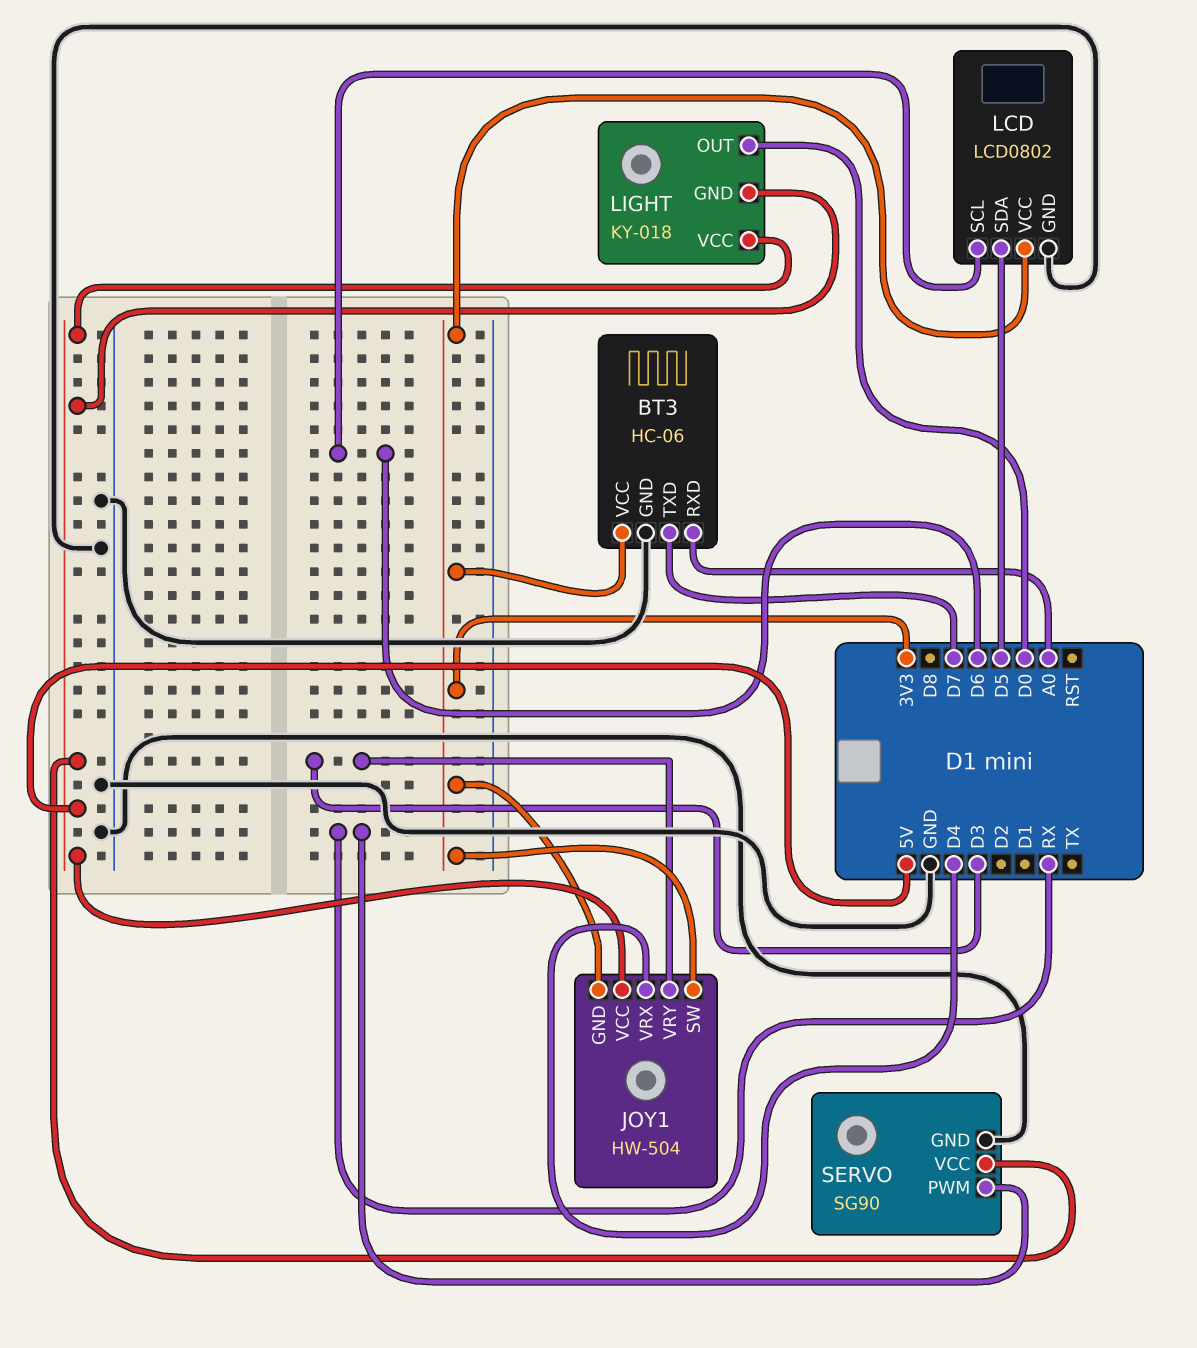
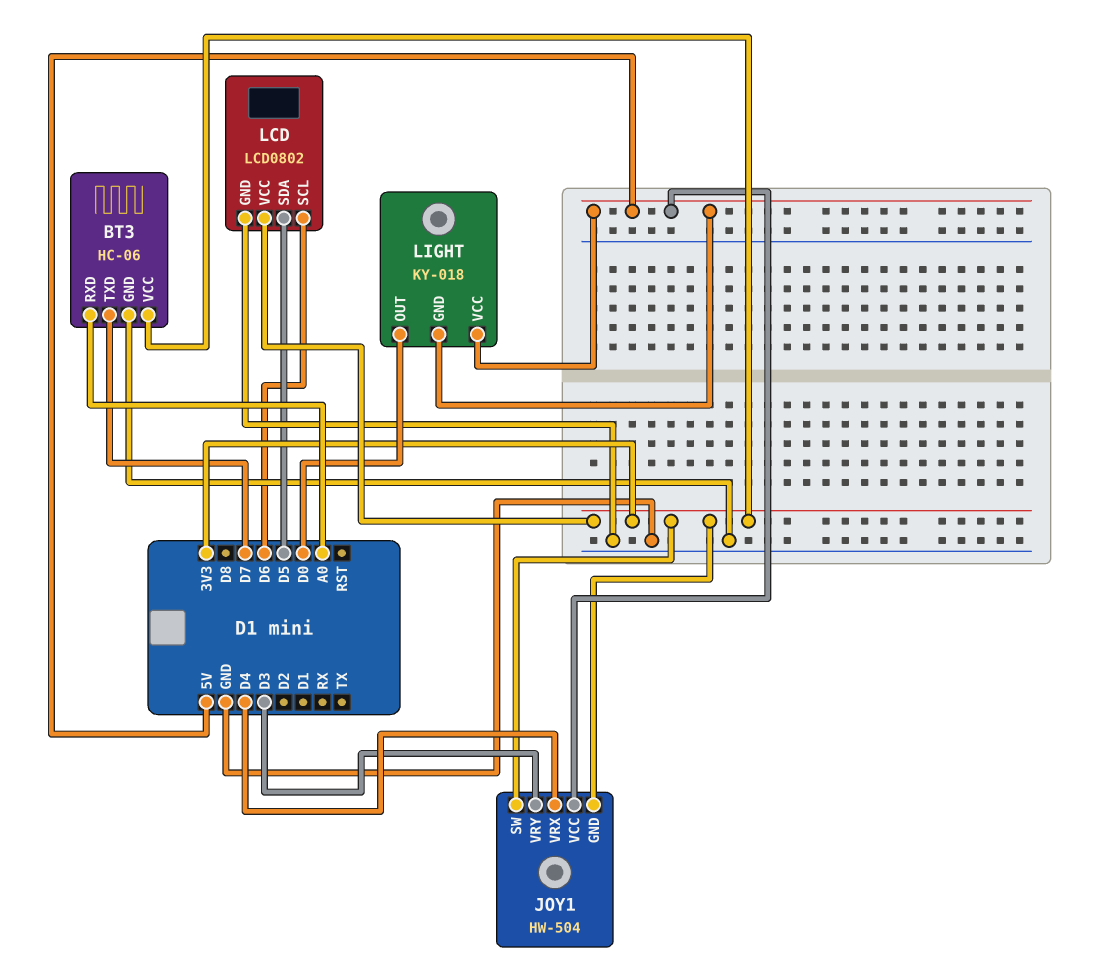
SERVO: SG90 -> none
SERVO pin GND: GND -> none
SERVO pin PWM: RX -> none
SERVO pin VCC: 5V -> none

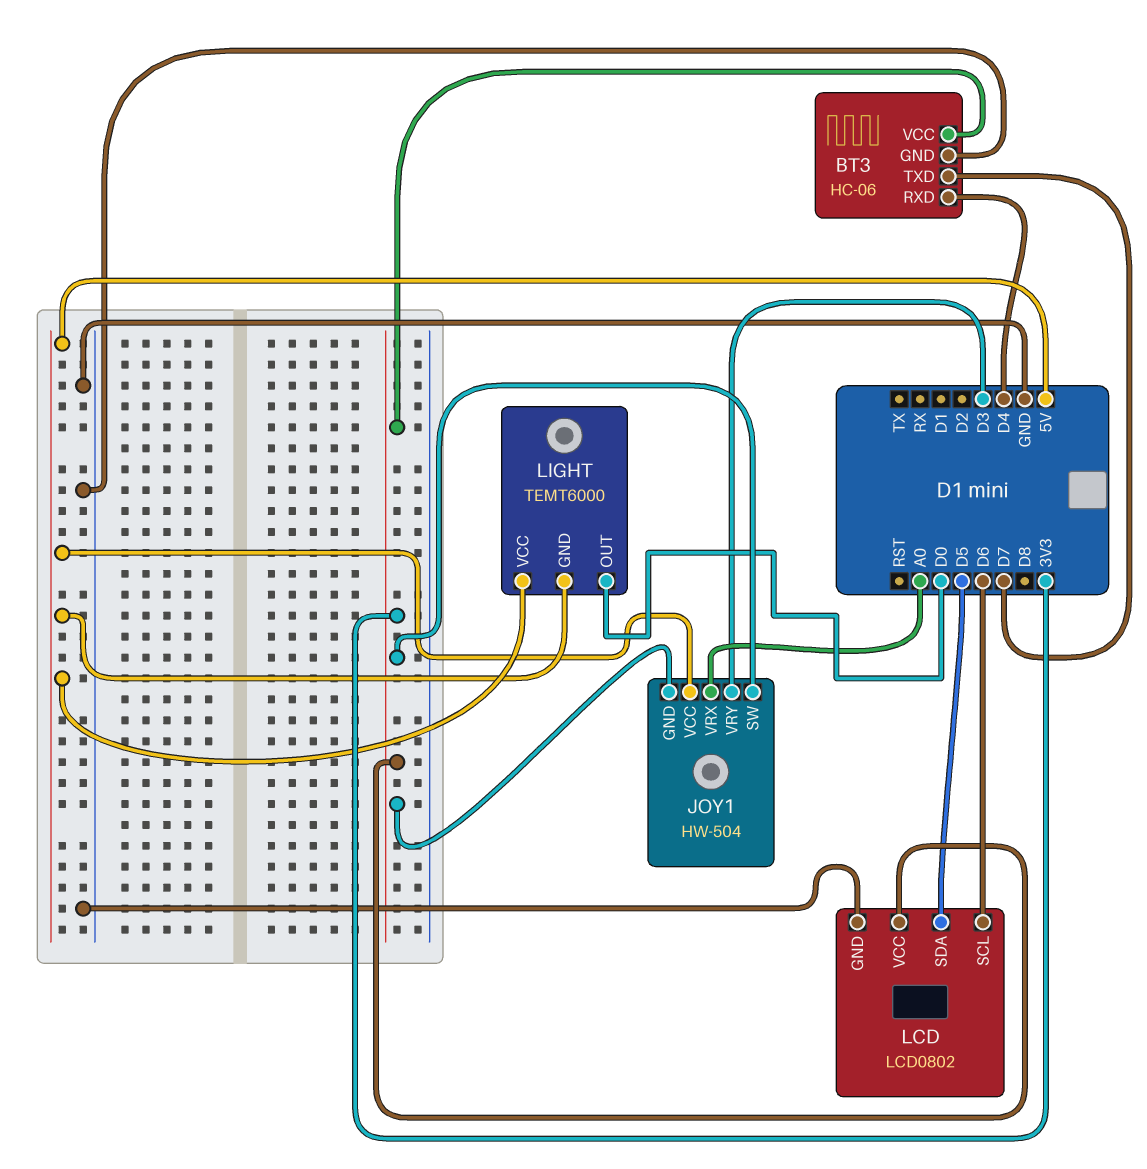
BT3 pin RXD: A0 -> D4
JOY1 pin VRX: D4 -> A0
LIGHT: KY-018 -> TEMT6000

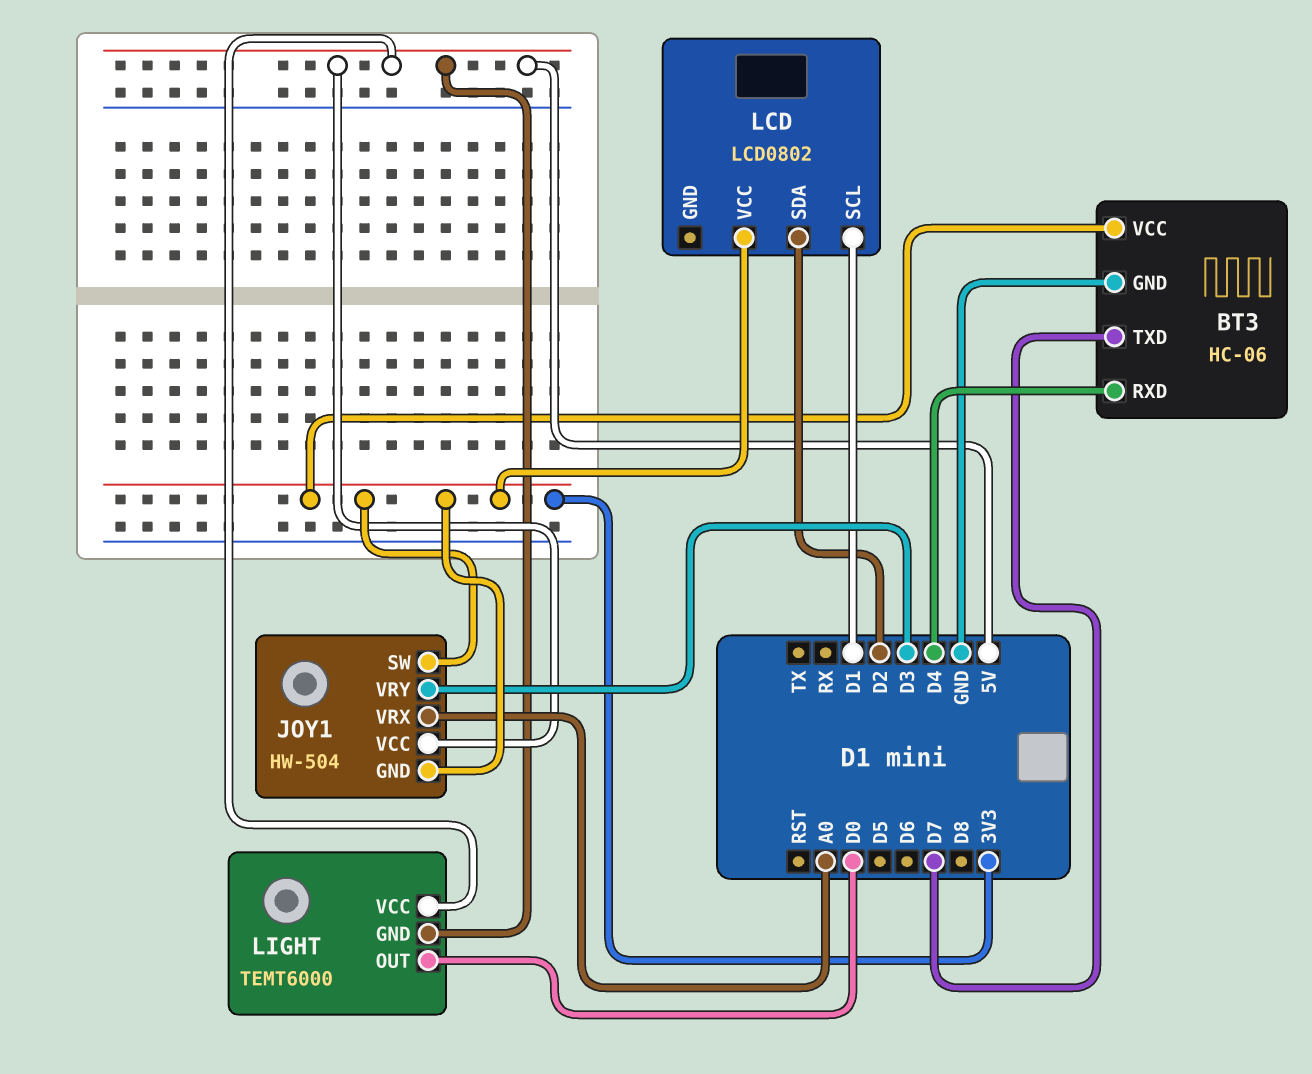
LCD pin GND: GND -> none
LCD pin SCL: D6 -> D1
LCD pin SDA: D5 -> D2

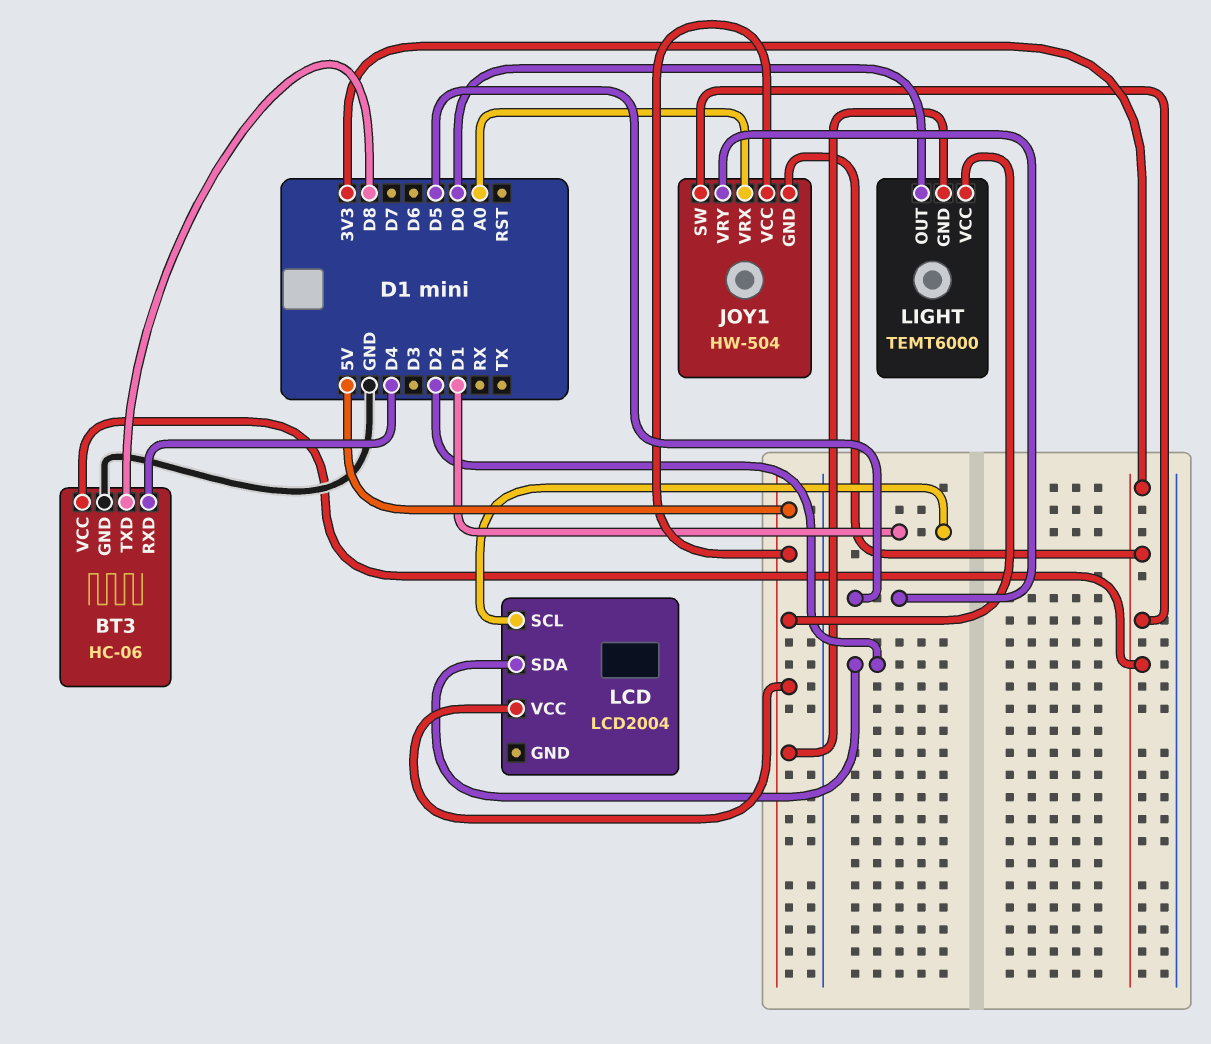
BT3 pin TXD: D7 -> D8
JOY1 pin VRY: D3 -> D5
LCD: LCD0802 -> LCD2004
LCD pin VCC: 3V3 -> 5V

